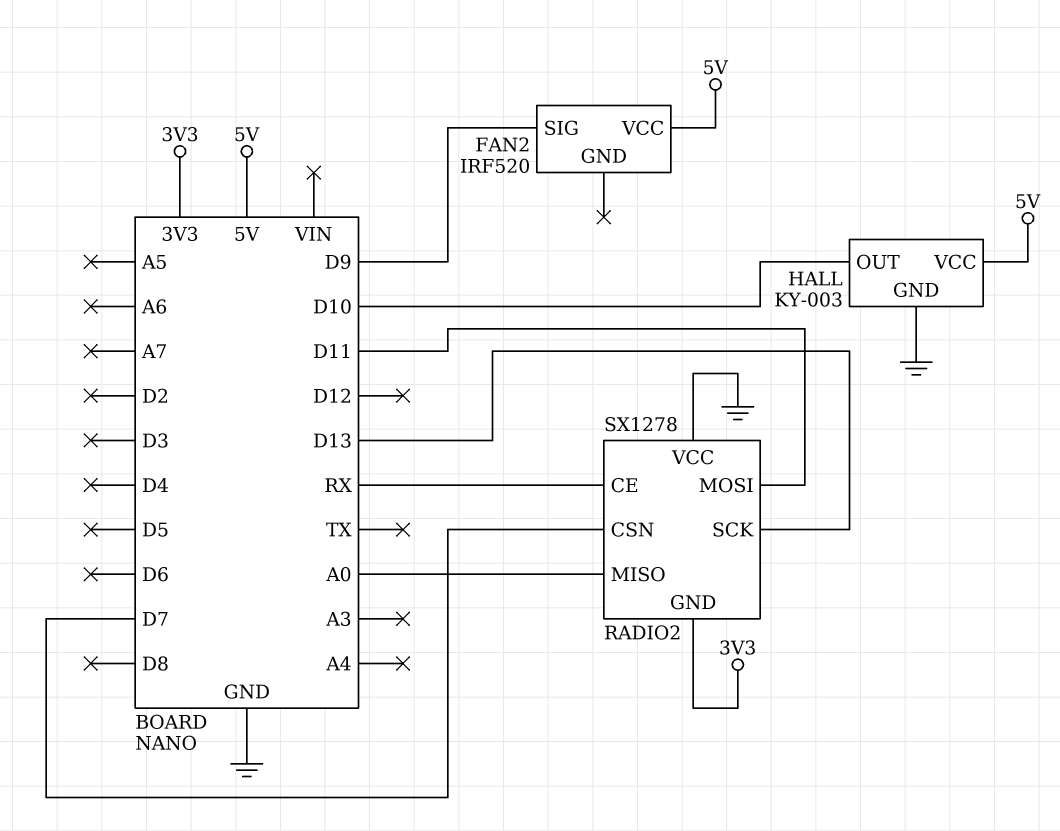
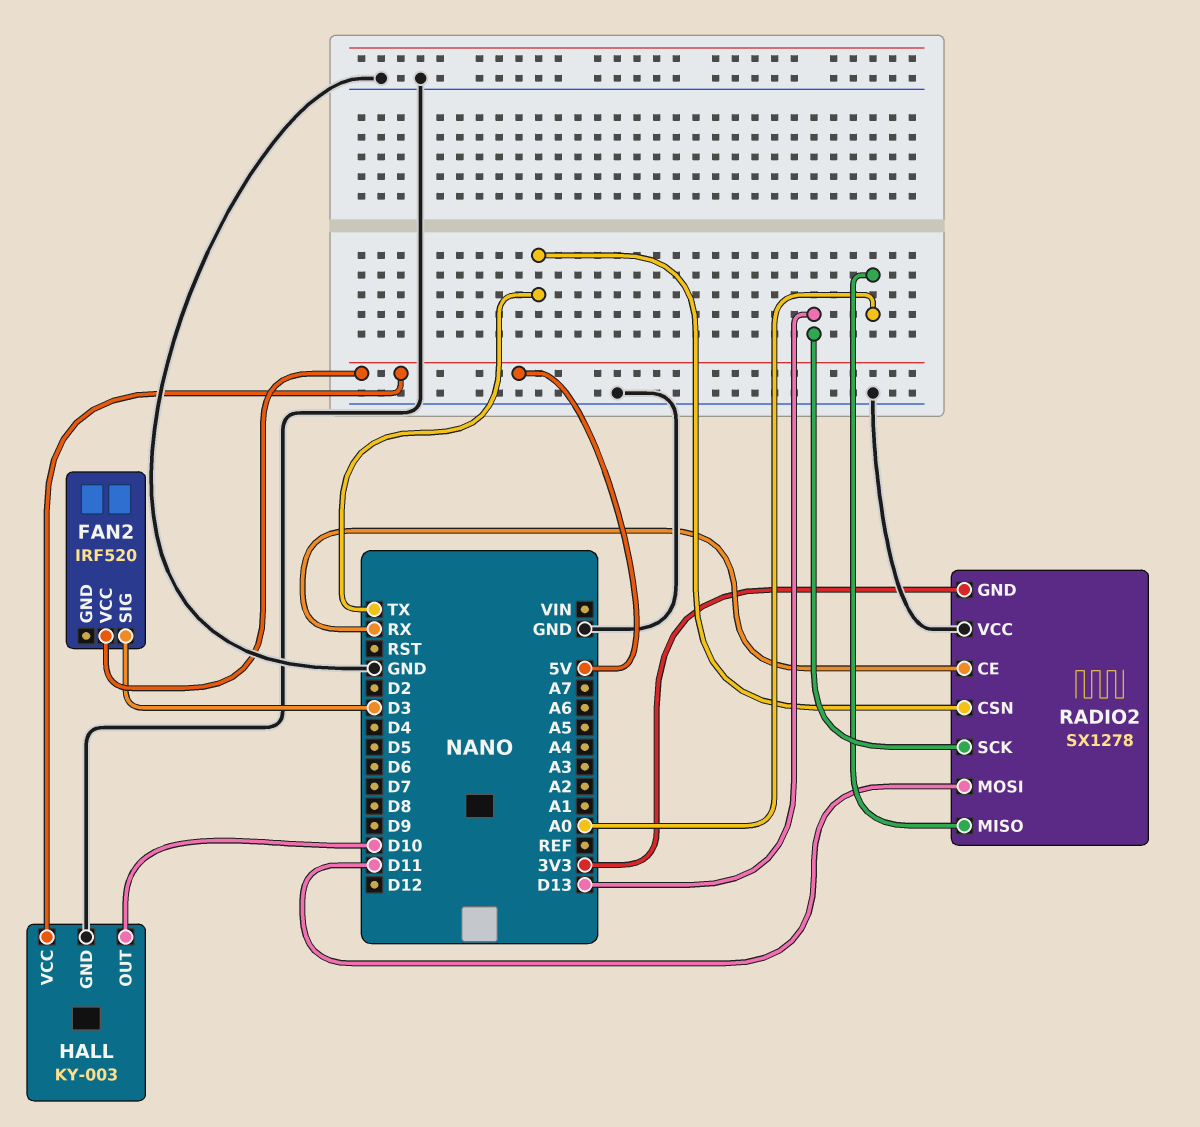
FAN2 pin SIG: D9 -> D3
RADIO2 pin CSN: D7 -> TX

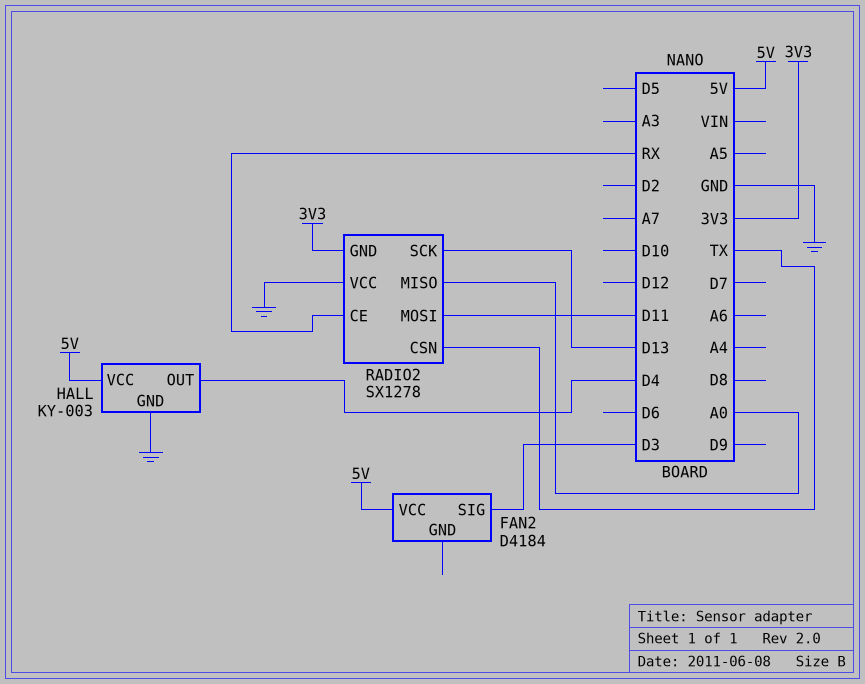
FAN2: IRF520 -> D4184
HALL pin OUT: D10 -> D4

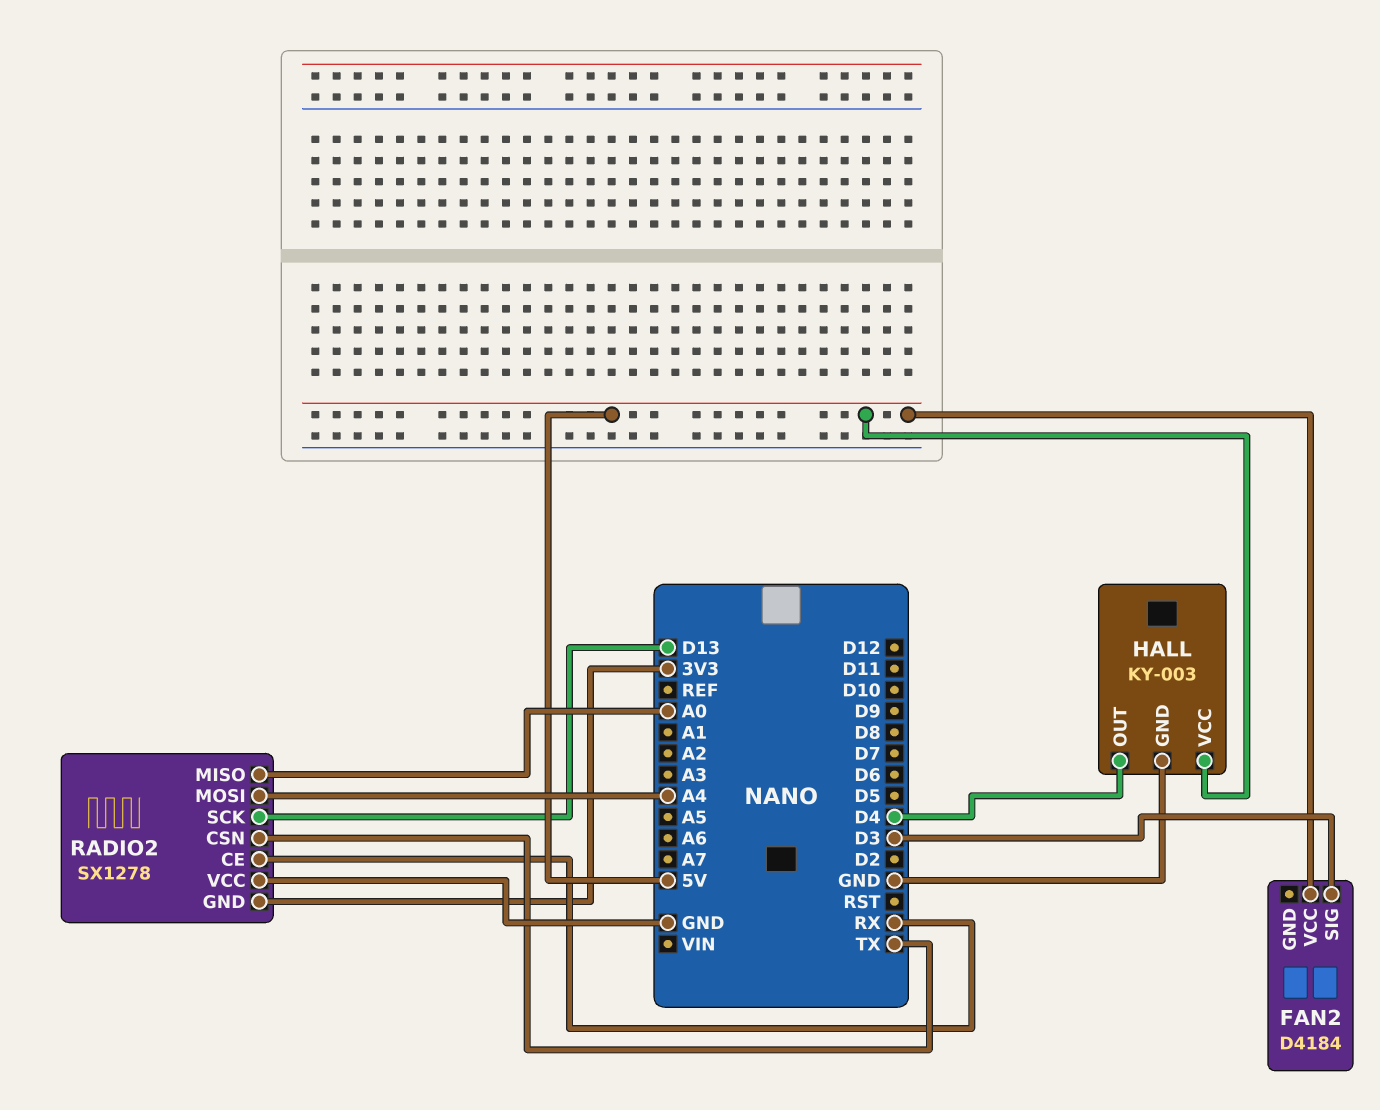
RADIO2 pin MOSI: D11 -> A4

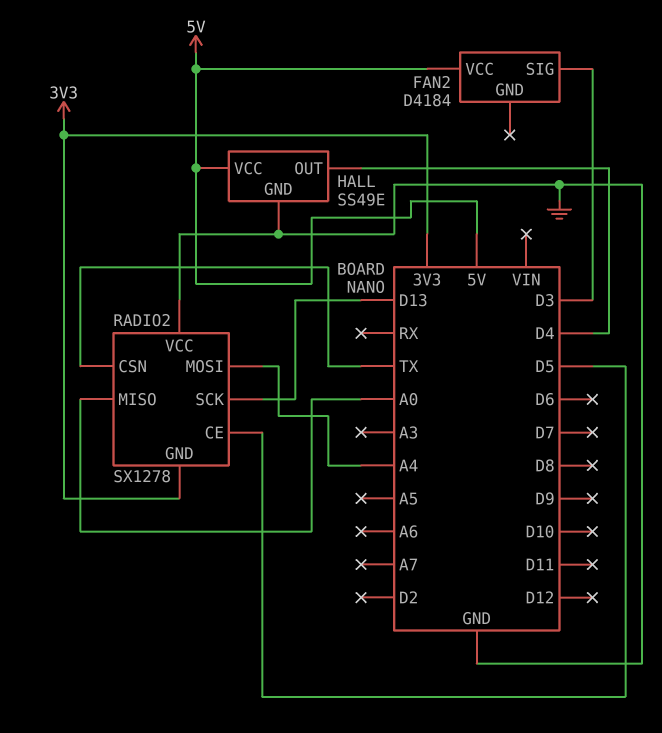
HALL: KY-003 -> SS49E
RADIO2 pin CE: RX -> D5

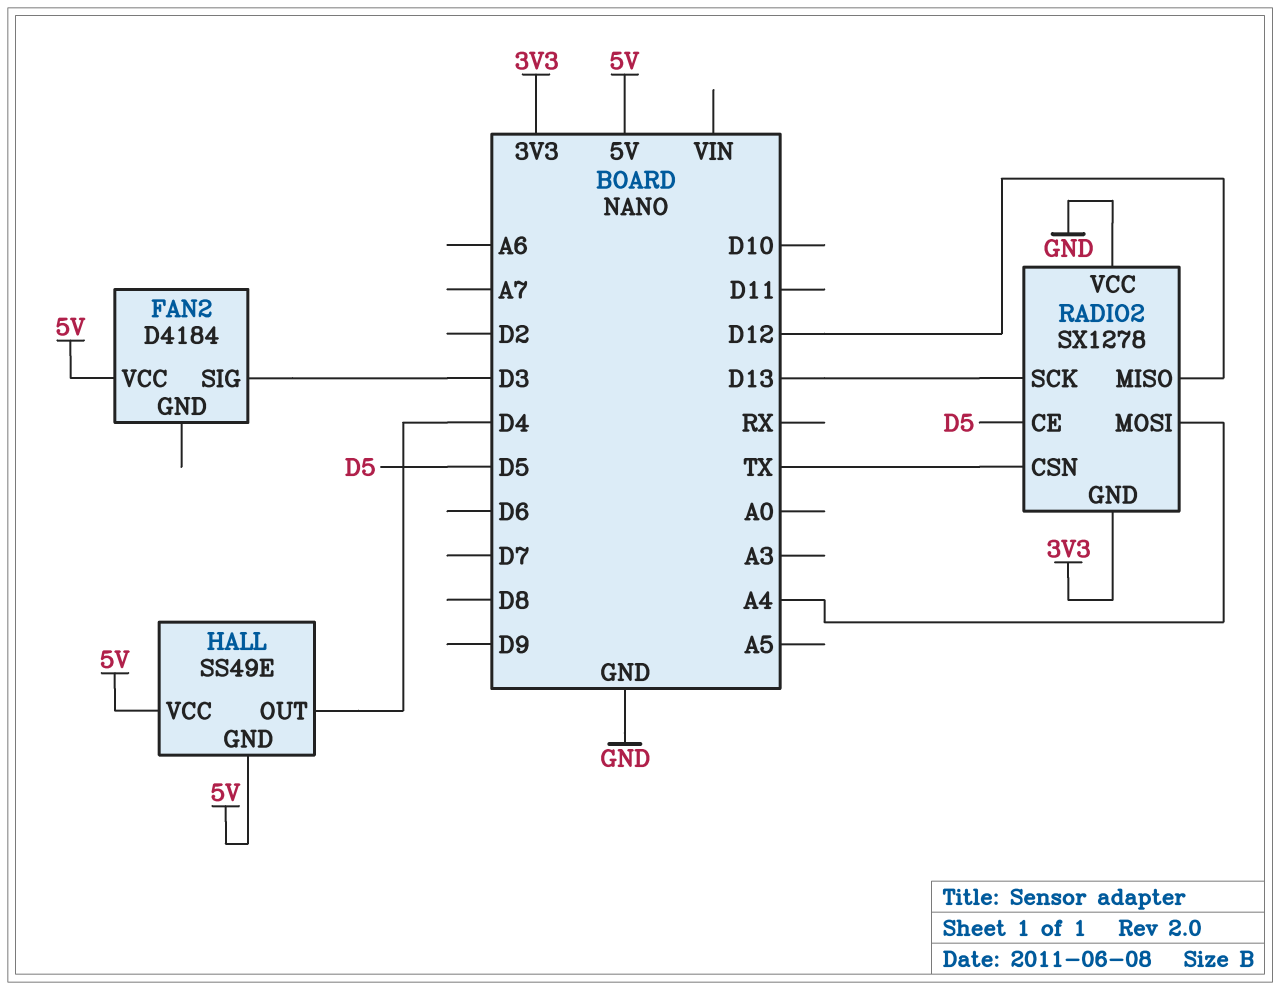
HALL pin GND: GND -> 5V
RADIO2 pin MISO: A0 -> D12

